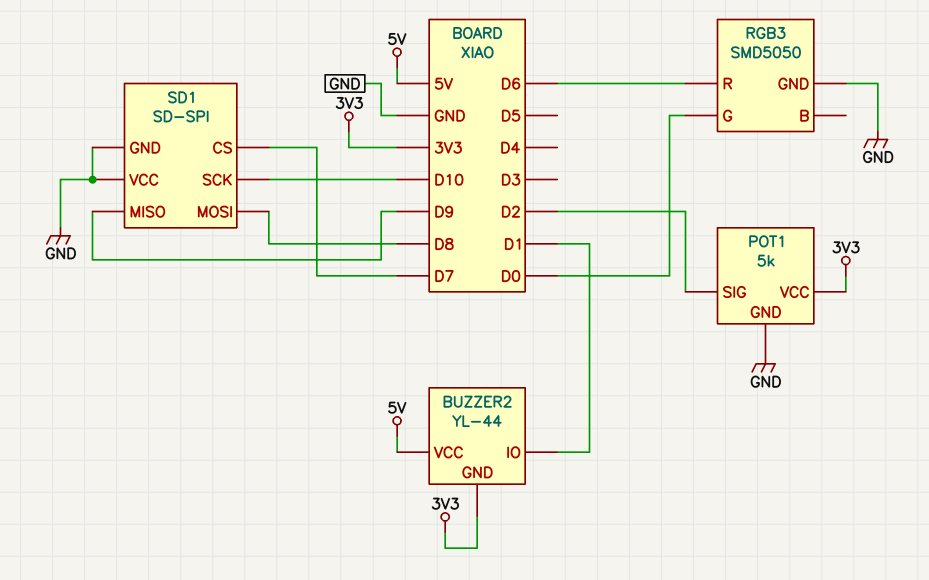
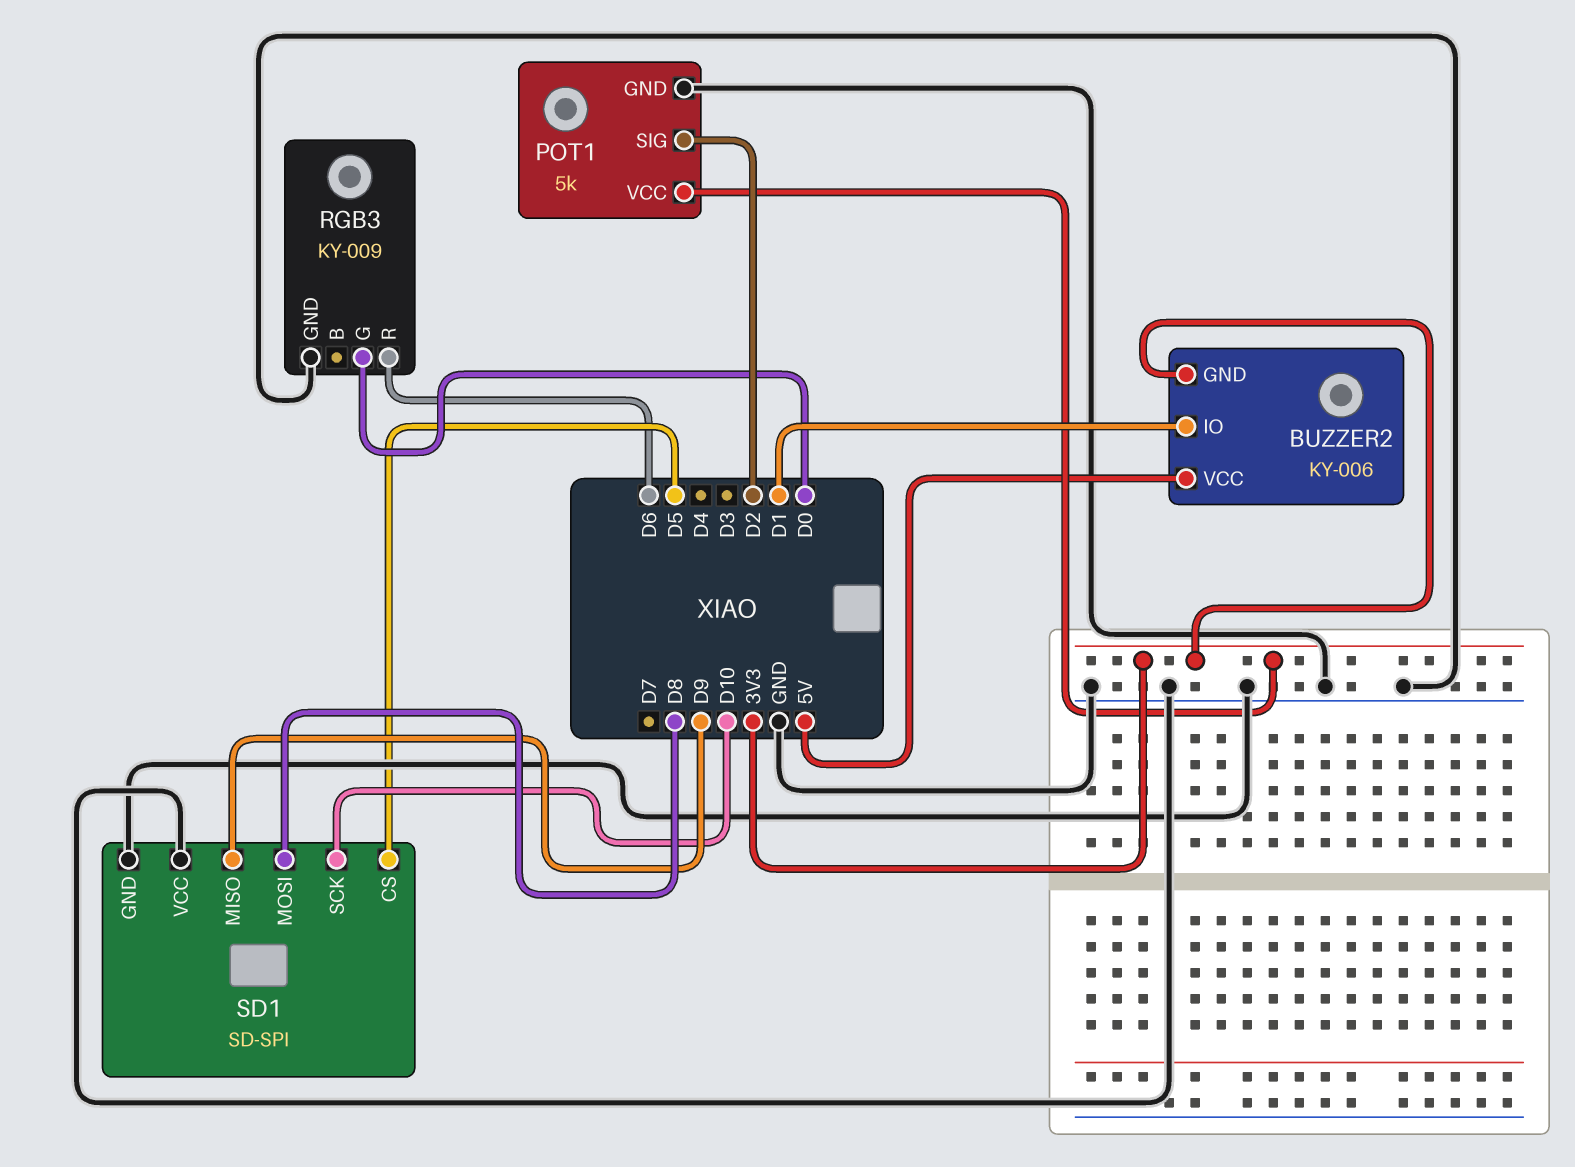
BUZZER2: YL-44 -> KY-006
RGB3: SMD5050 -> KY-009
SD1 pin CS: D7 -> D5

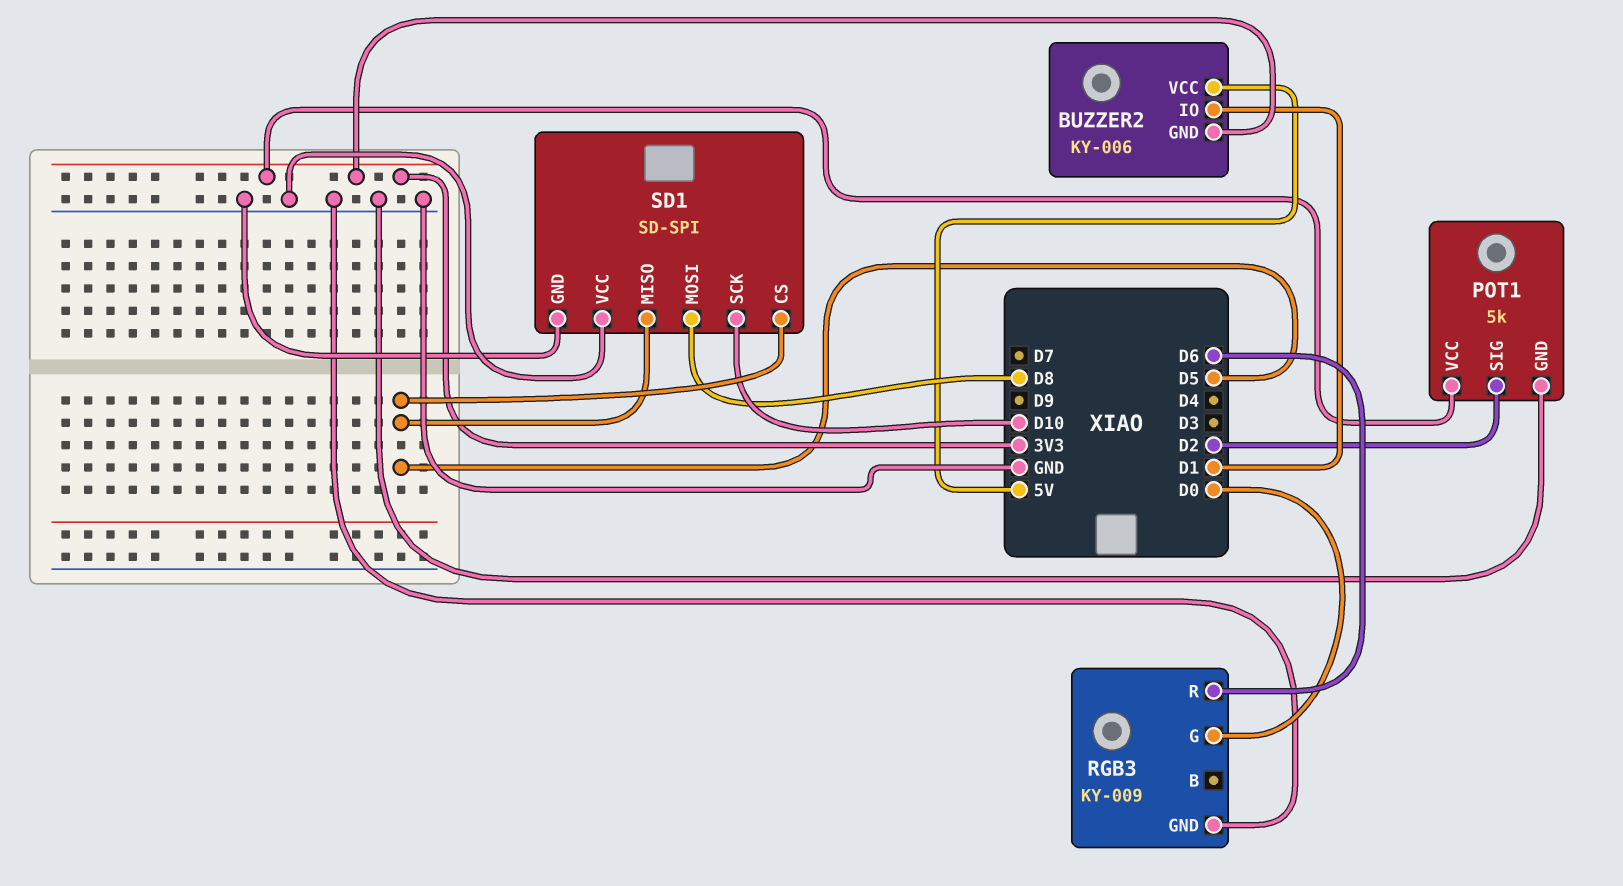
SD1 pin MISO: D9 -> D5

